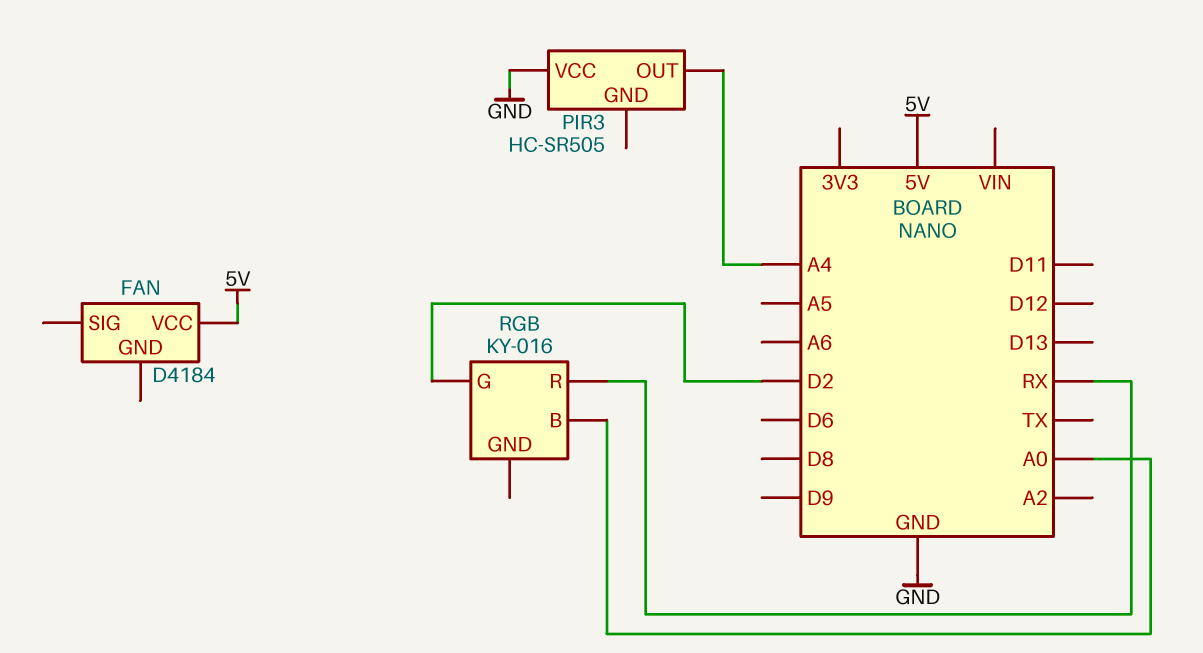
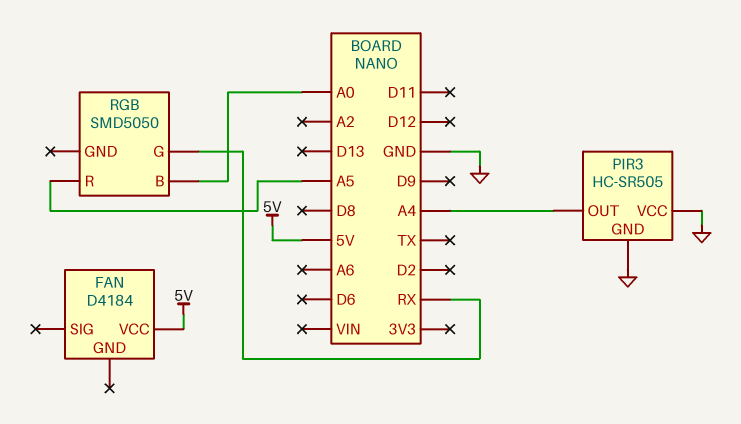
PIR3 pin GND: none -> GND
RGB: KY-016 -> SMD5050
RGB pin G: D2 -> RX
RGB pin R: RX -> A5

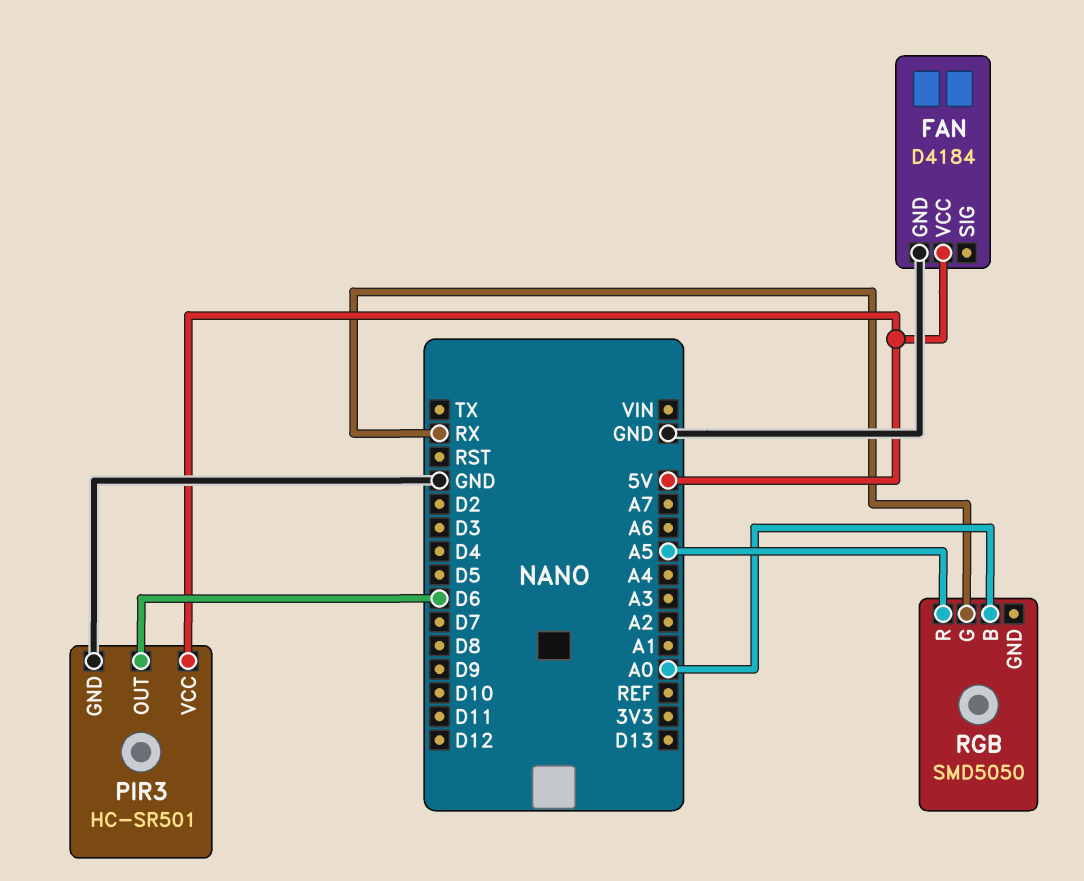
FAN pin GND: none -> GND
PIR3: HC-SR505 -> HC-SR501
PIR3 pin OUT: A4 -> D6
PIR3 pin VCC: GND -> 5V

